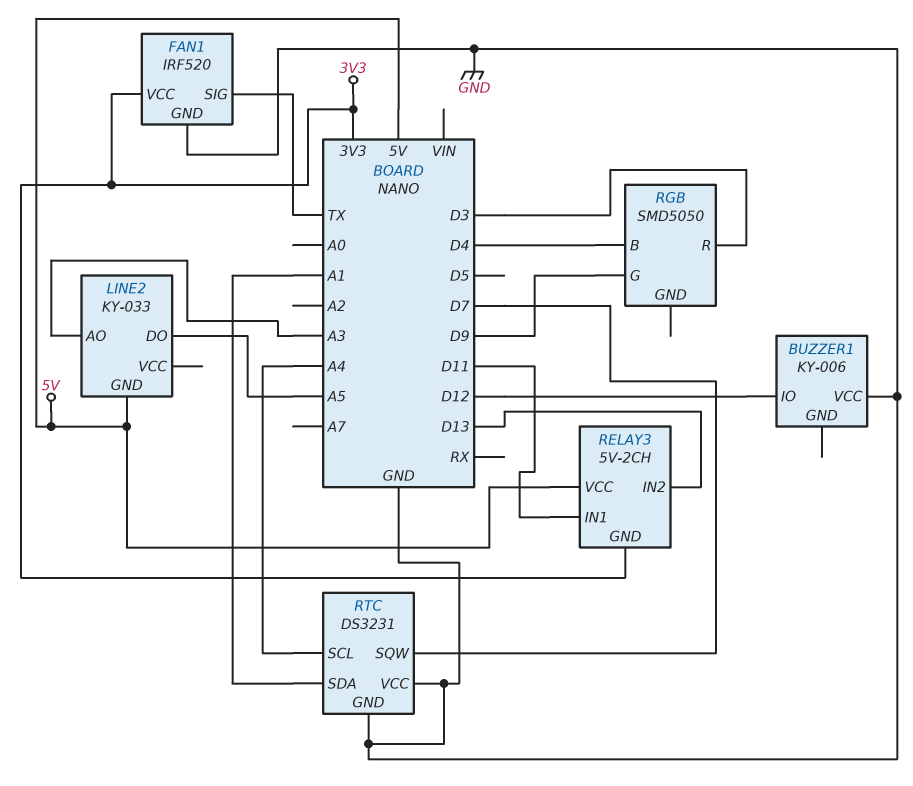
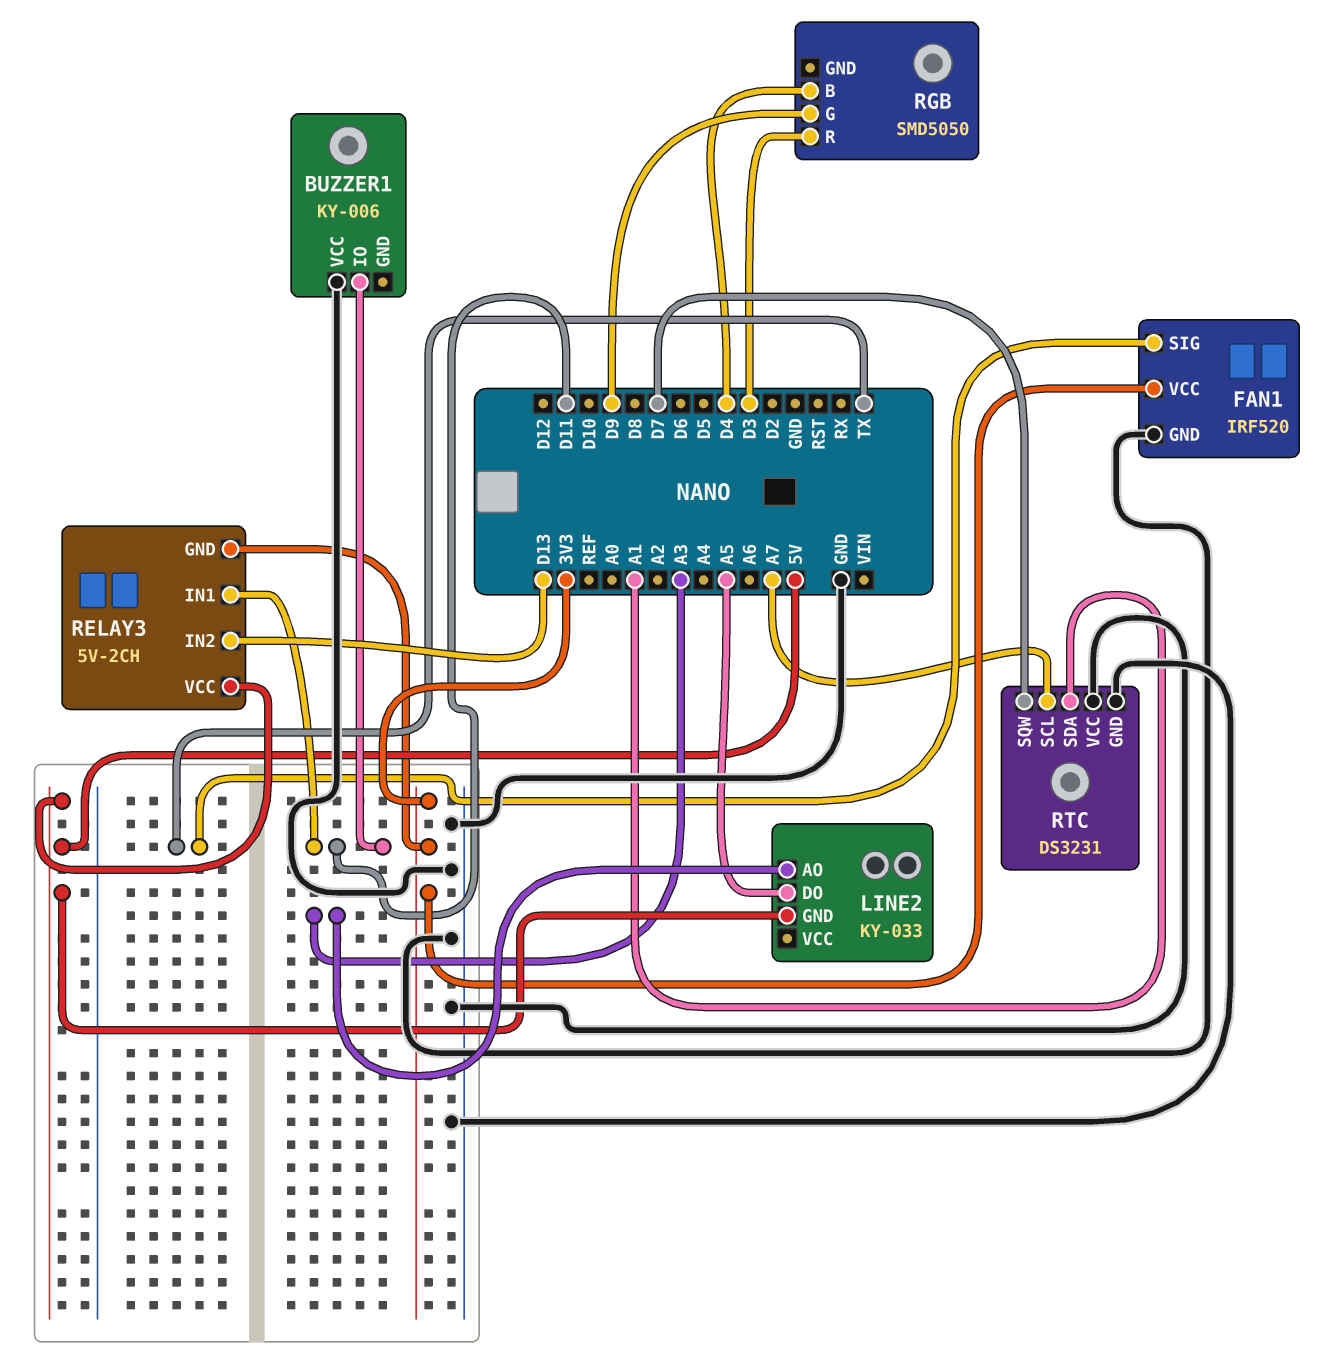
BUZZER1 pin IO: D12 -> D11
RTC pin SCL: A4 -> A7

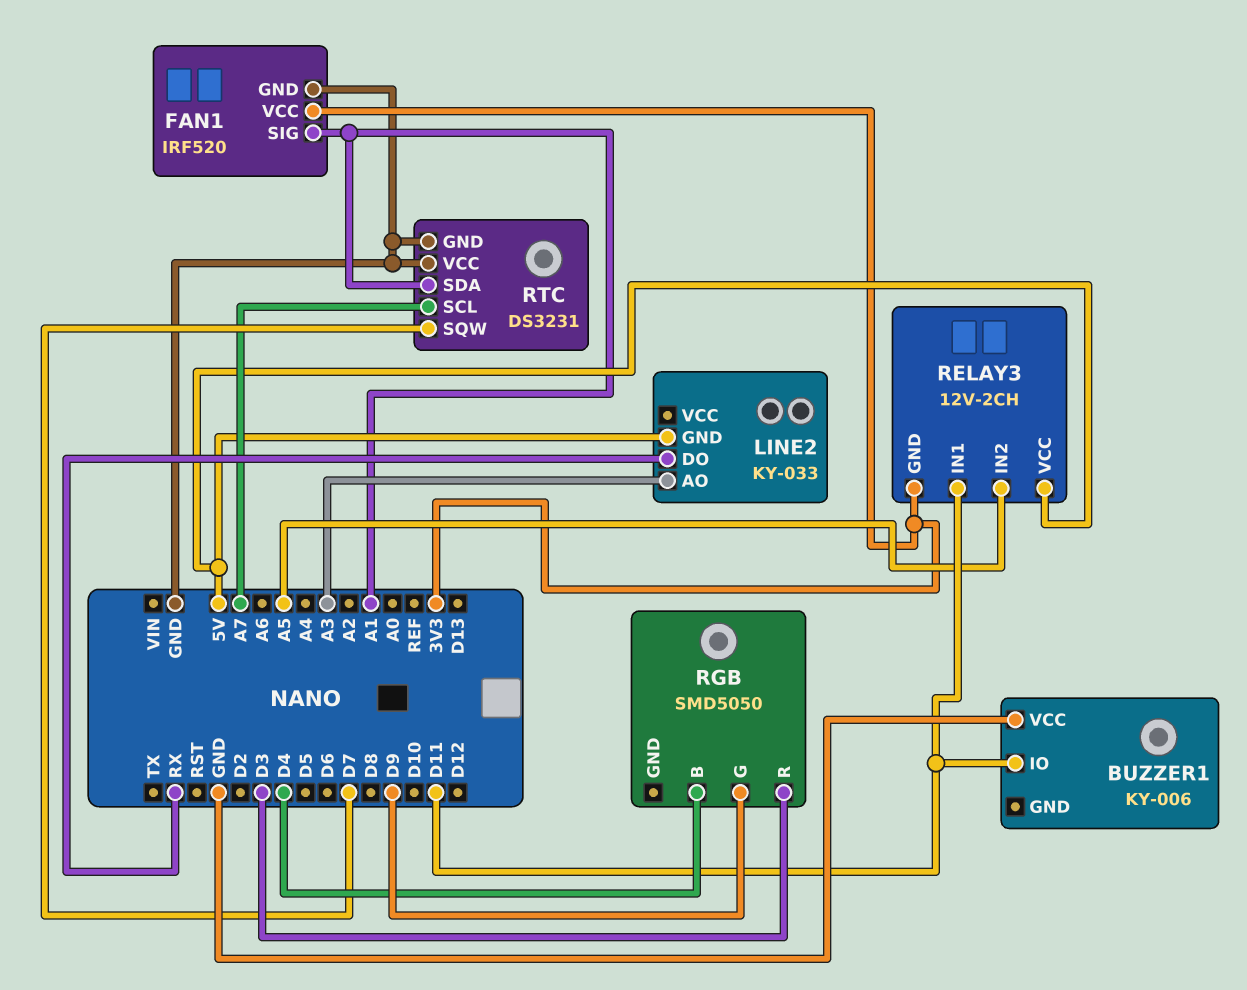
FAN1 pin SIG: TX -> A1
LINE2 pin DO: A5 -> RX
RELAY3: 5V-2CH -> 12V-2CH
RELAY3 pin IN2: D13 -> A5

